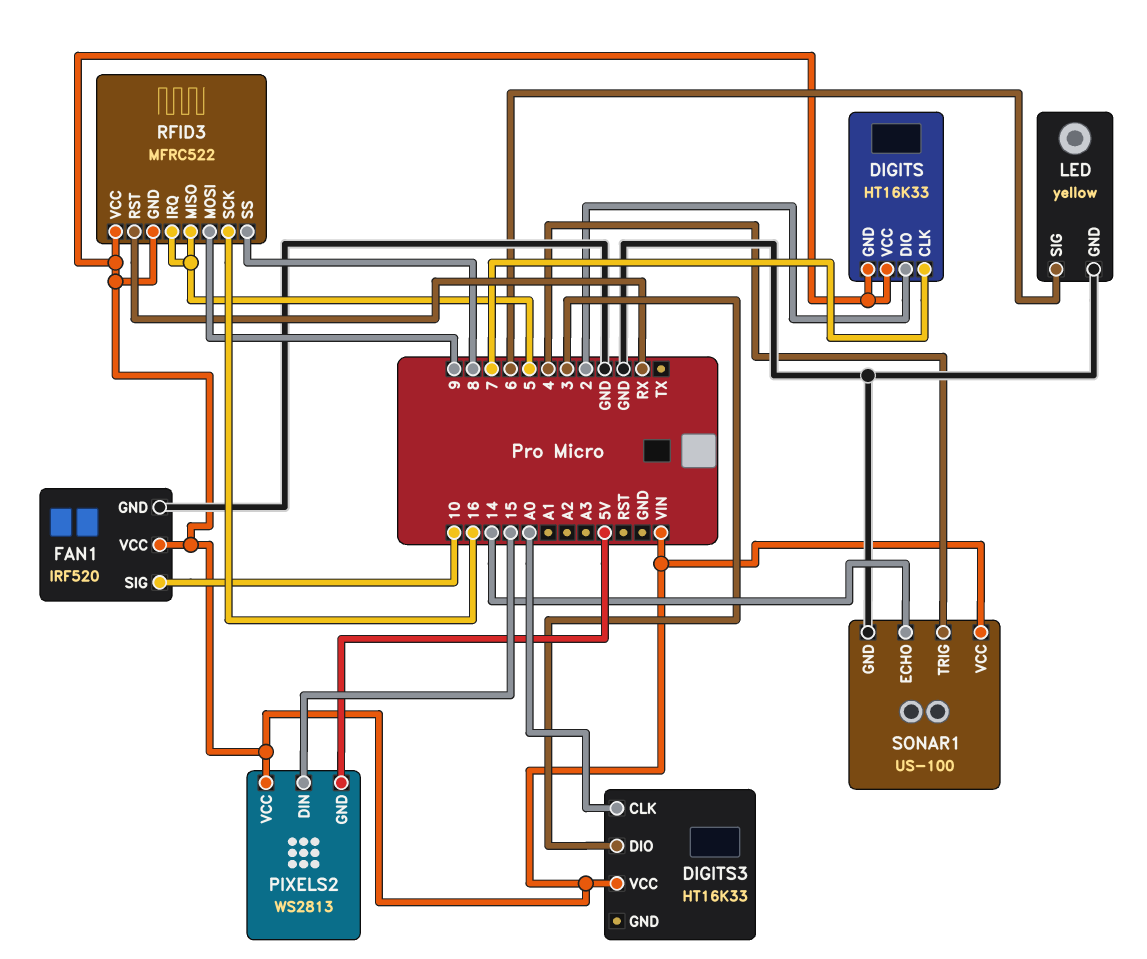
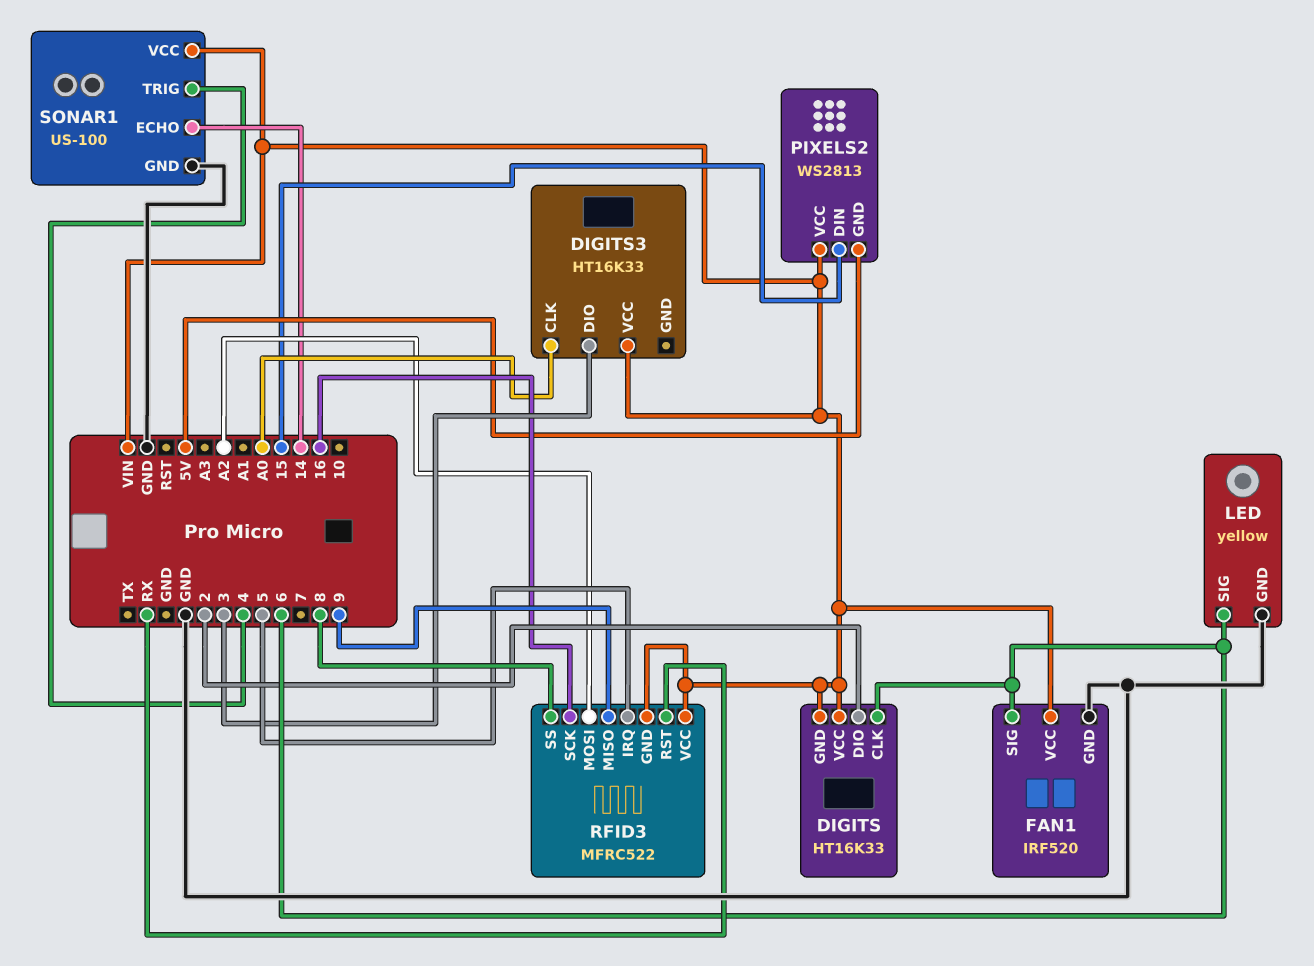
DIGITS pin CLK: 7 -> 6
FAN1 pin SIG: 10 -> 6
RFID3 pin MISO: 5 -> 9
RFID3 pin MOSI: 9 -> A2

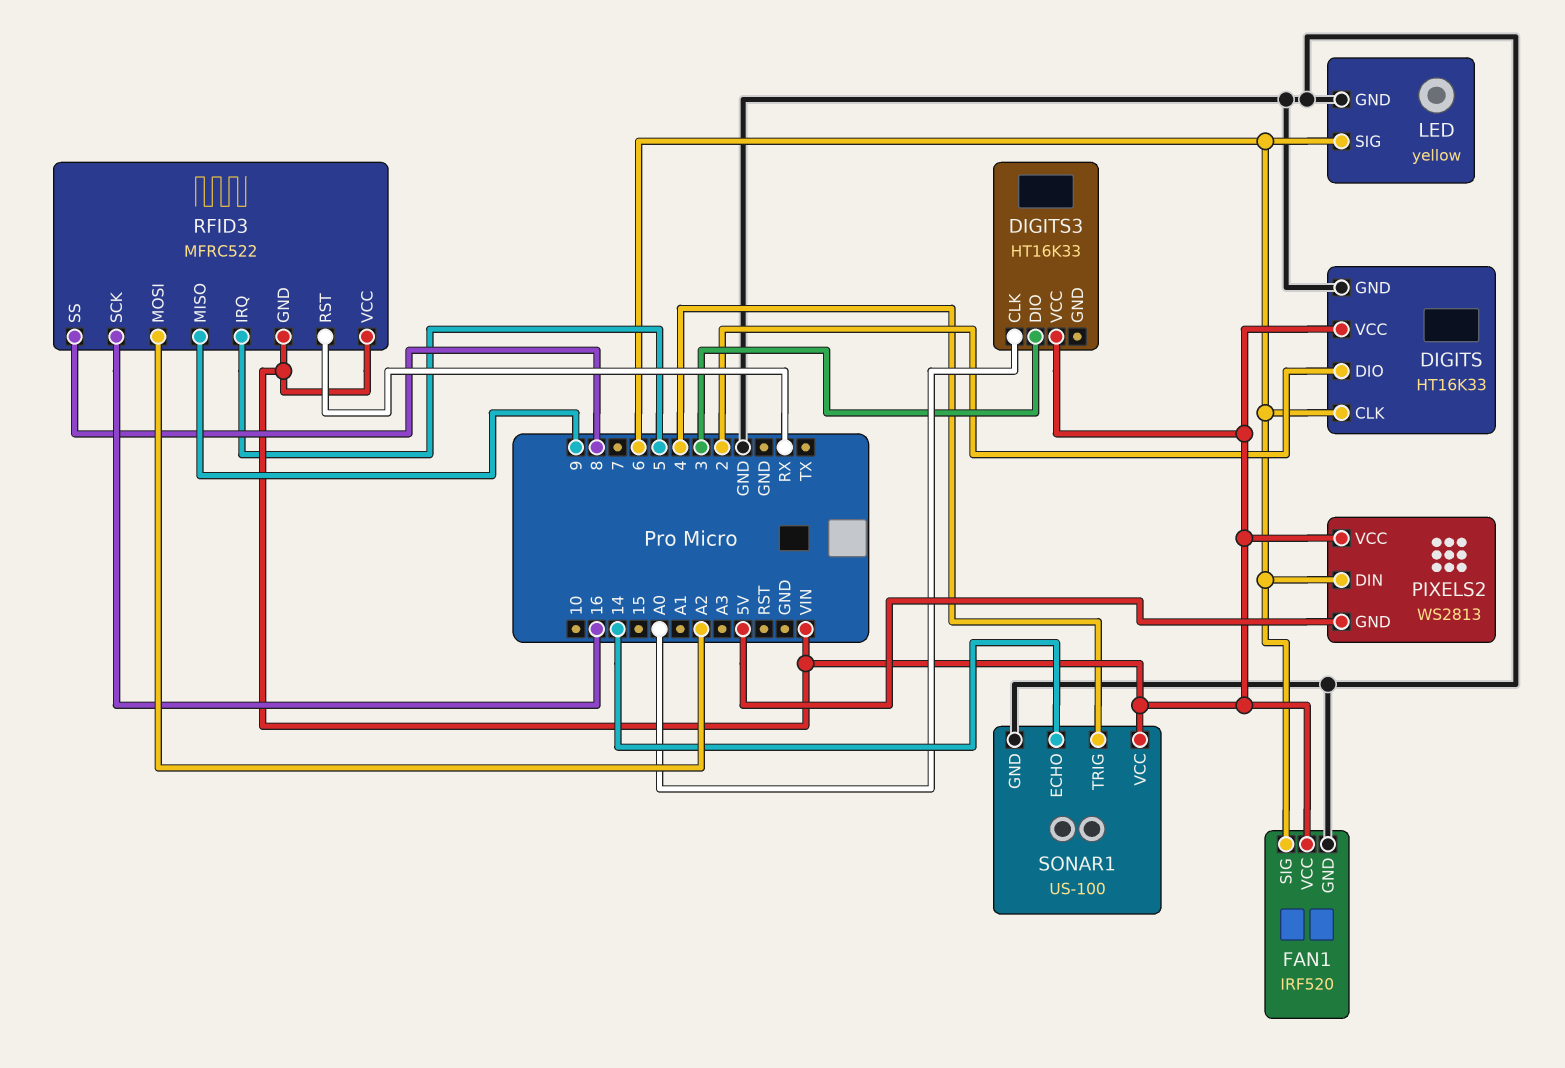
DIGITS pin GND: VIN -> GND
PIXELS2 pin DIN: 15 -> 6

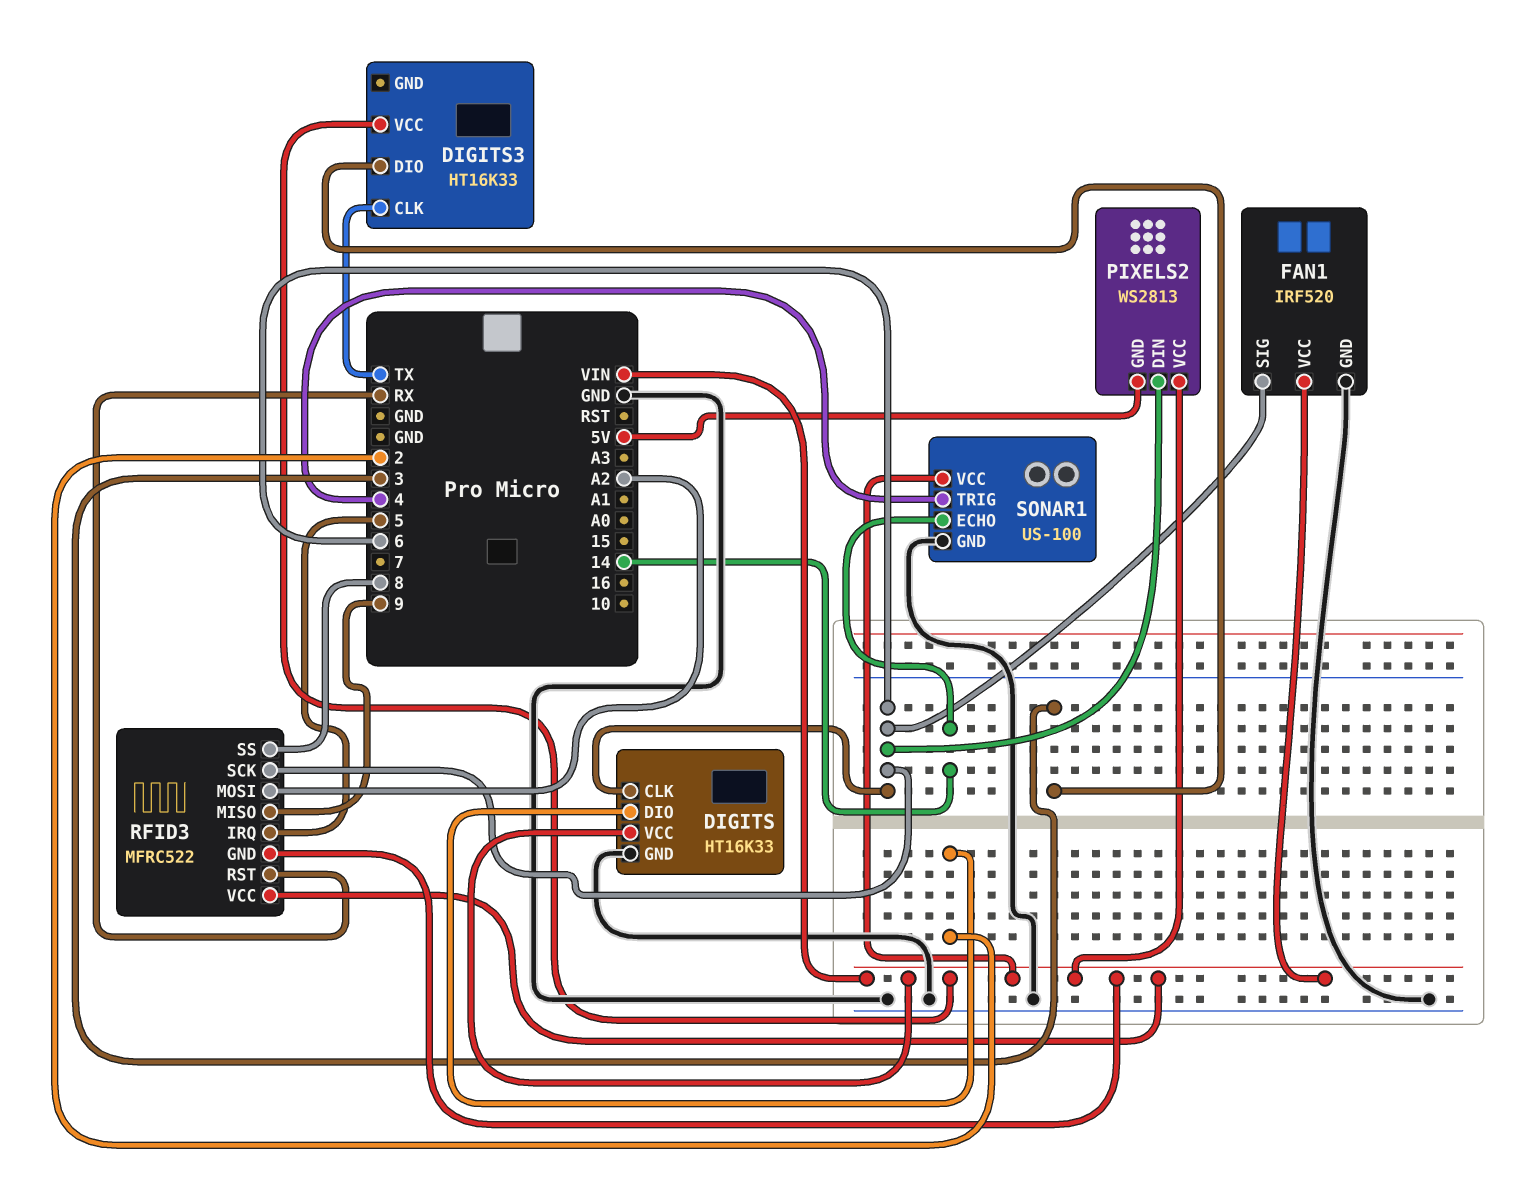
DIGITS3 pin CLK: A0 -> TX
LED: yellow -> none
LED pin GND: GND -> none
LED pin SIG: 6 -> none
RFID3 pin SCK: 16 -> 6

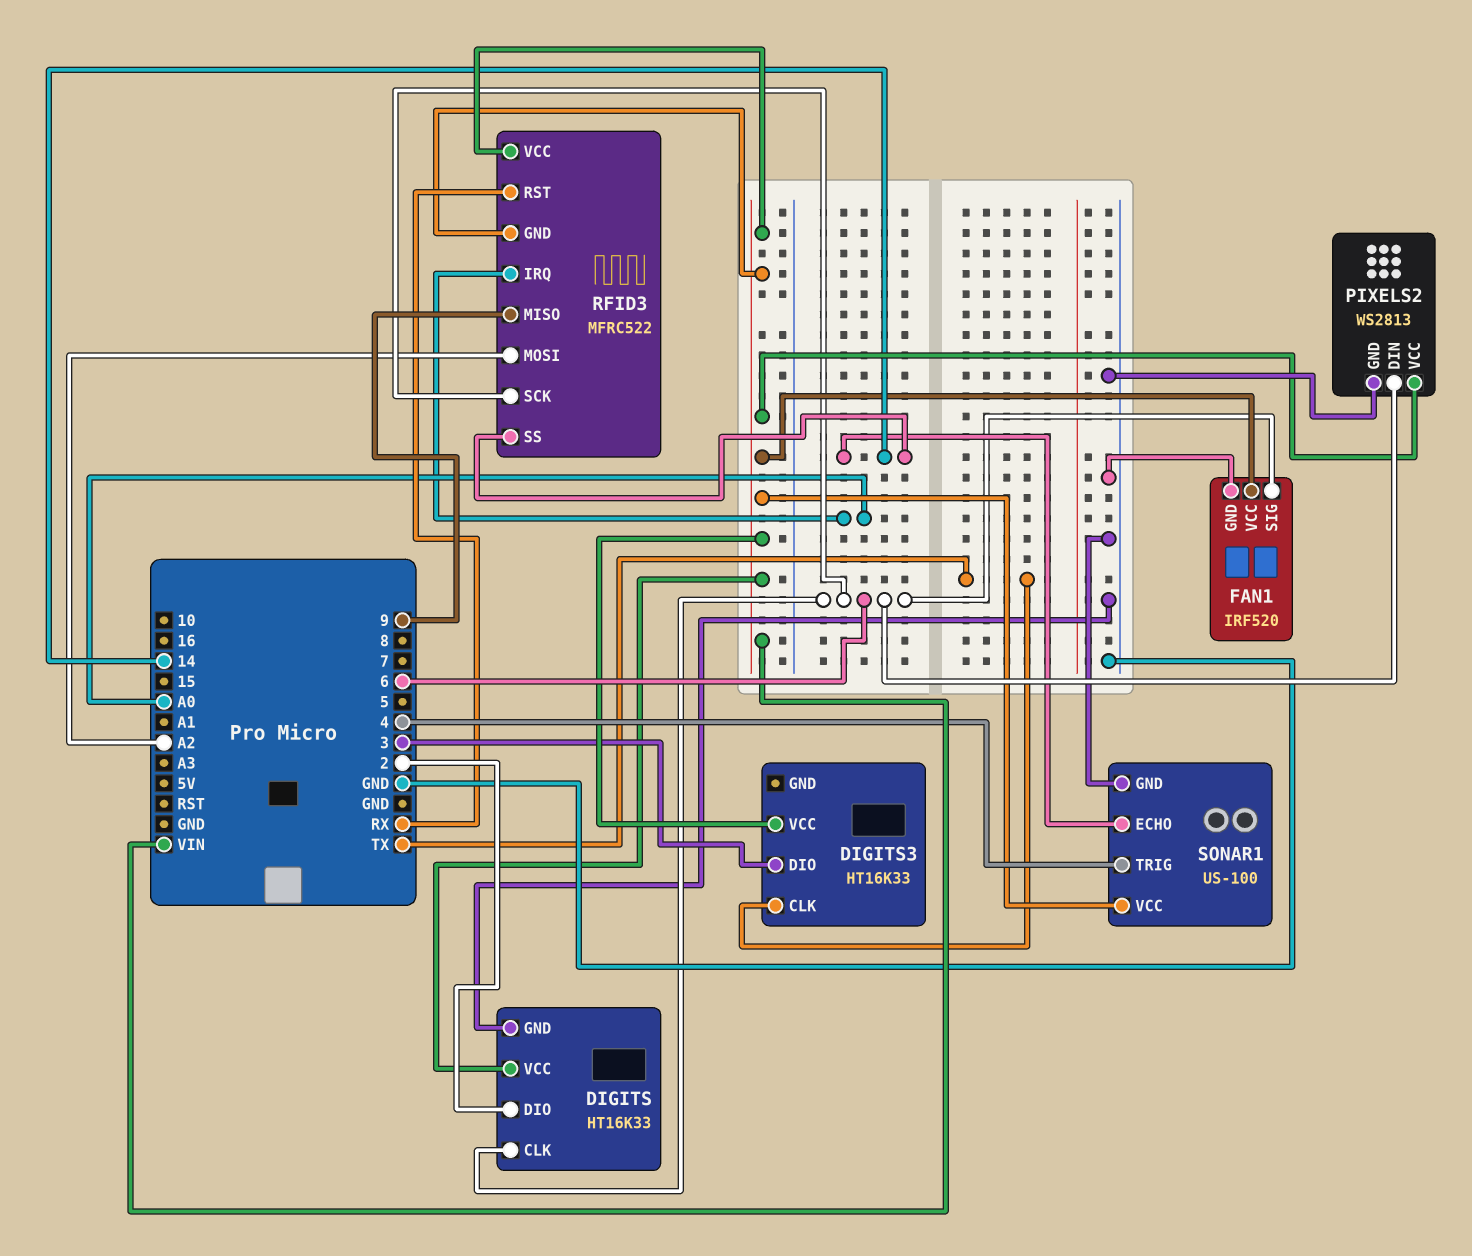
PIXELS2 pin GND: 5V -> GND
RFID3 pin IRQ: 5 -> A0
RFID3 pin SS: 8 -> 14

